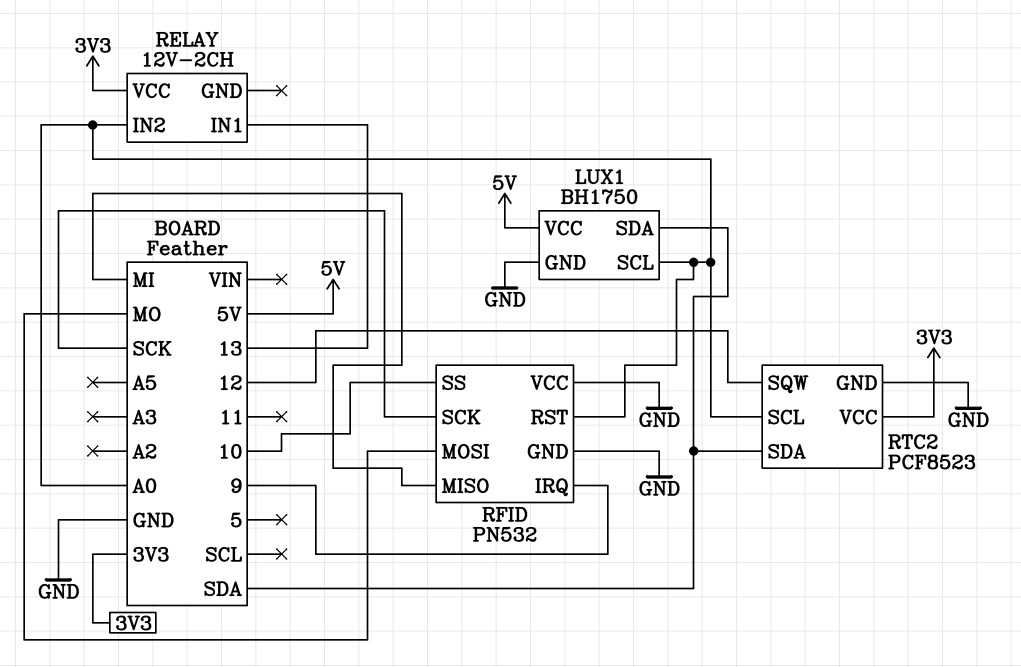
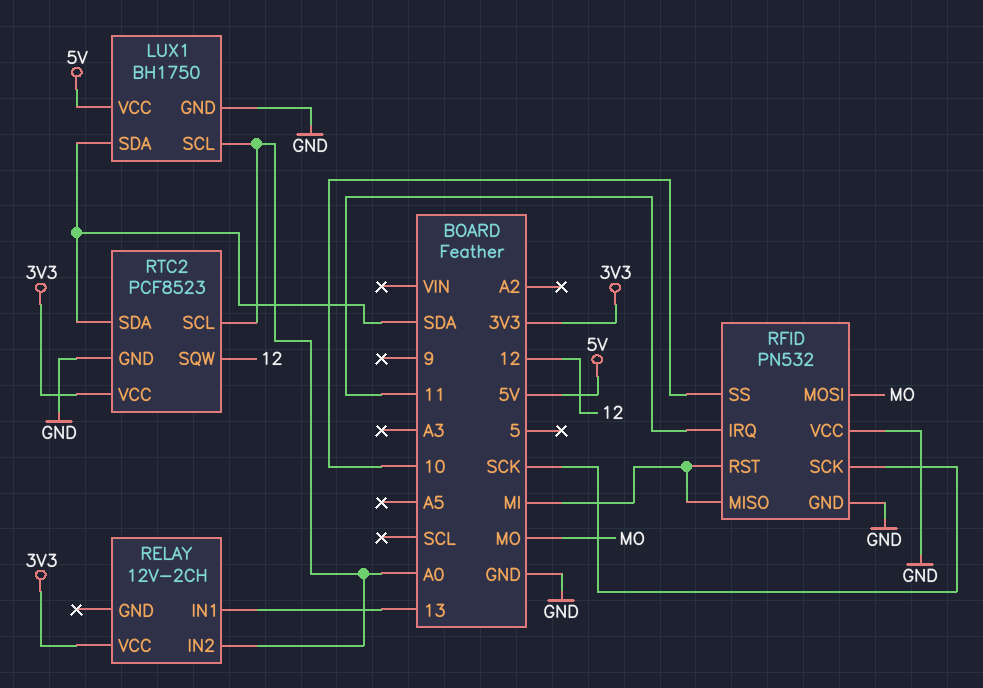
RFID pin IRQ: 9 -> 11
RFID pin RST: A0 -> MI

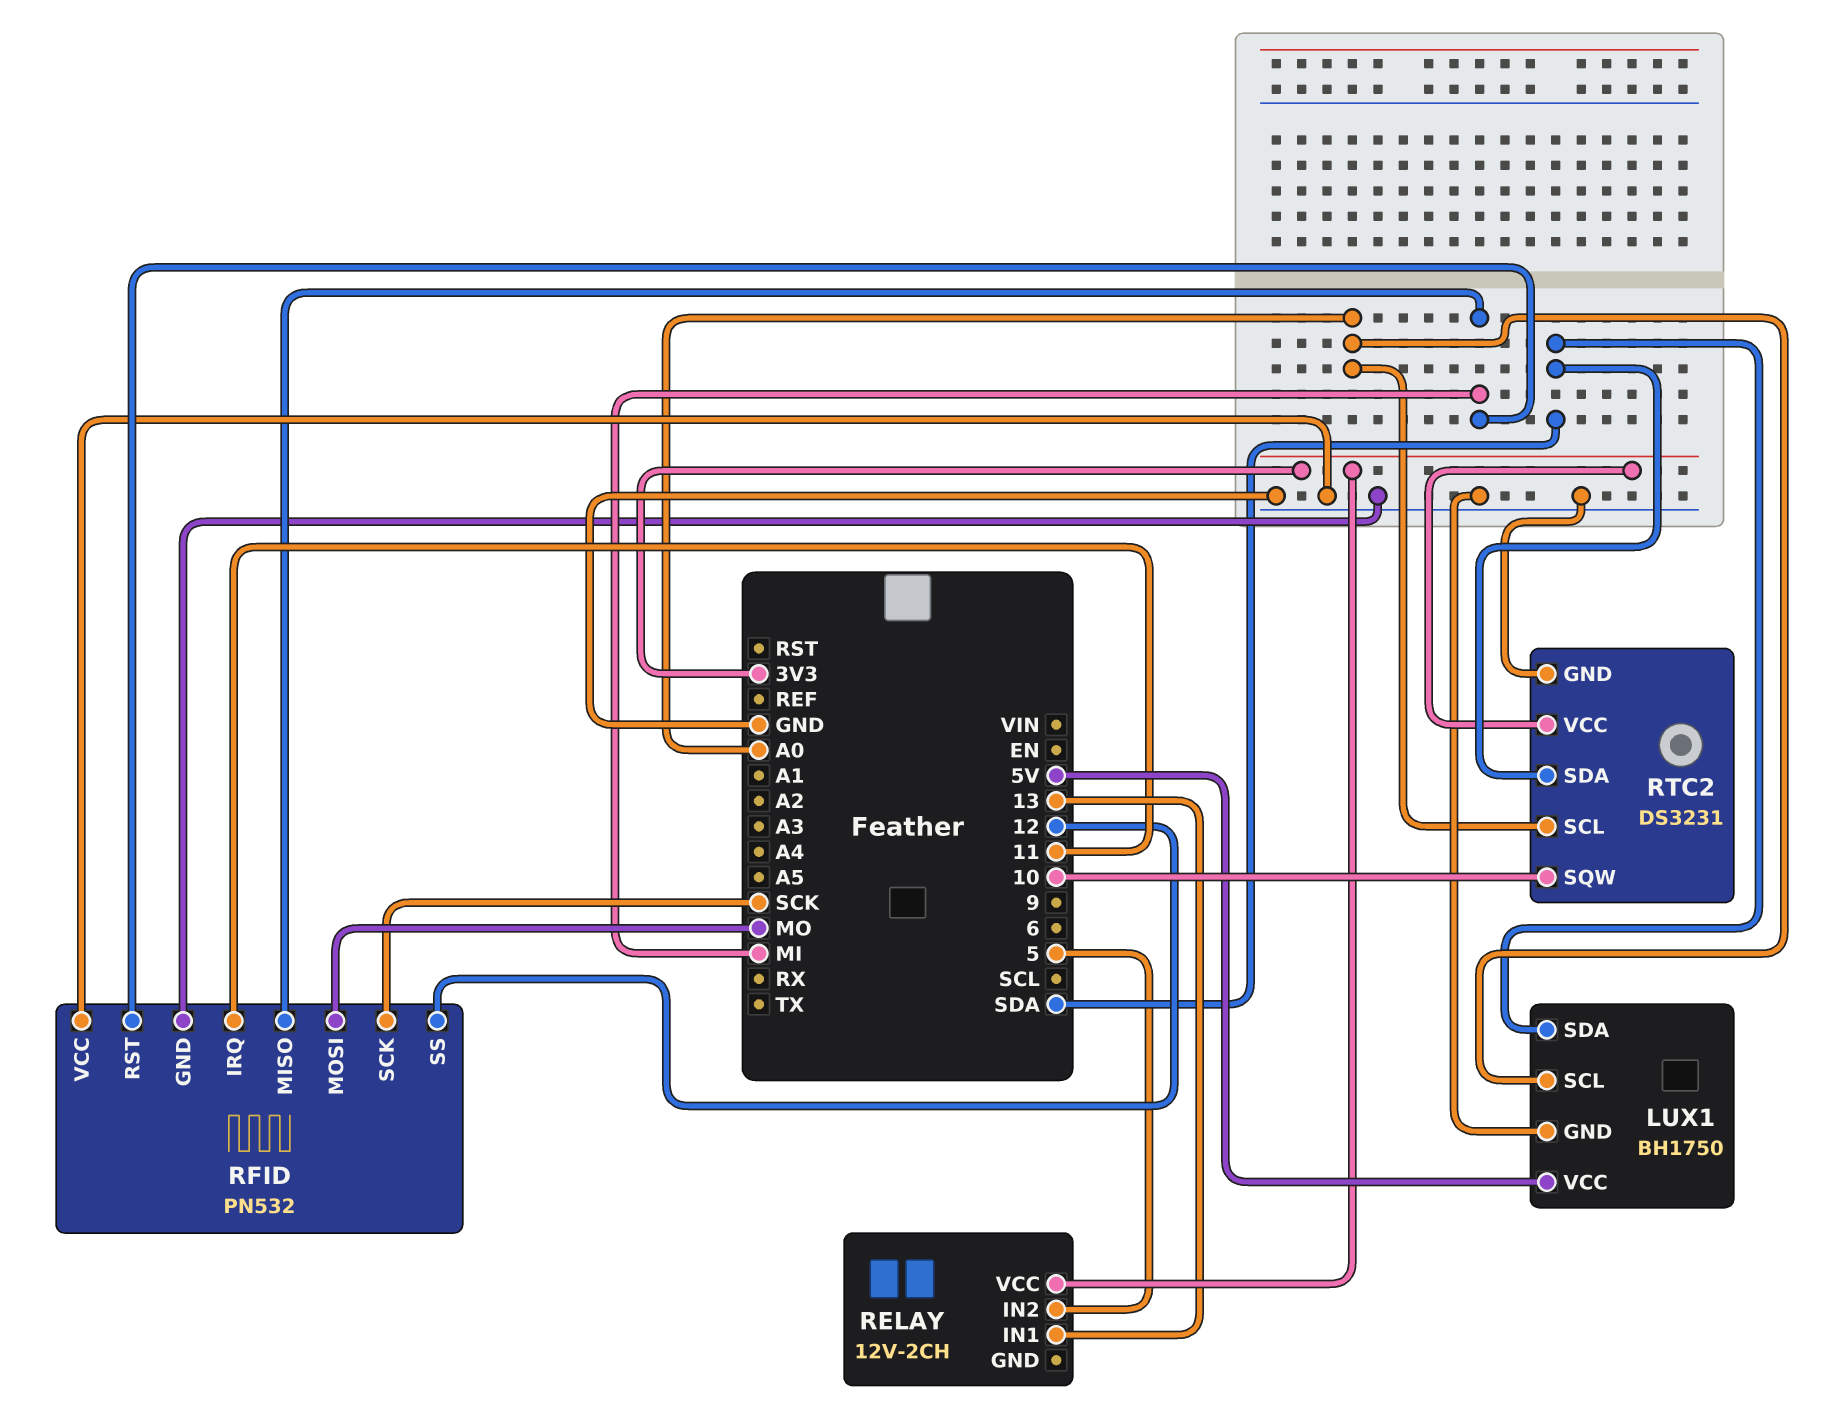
RELAY pin IN2: A0 -> 5
RFID pin SS: 10 -> 12
RTC2: PCF8523 -> DS3231
RTC2 pin SQW: 12 -> 10

